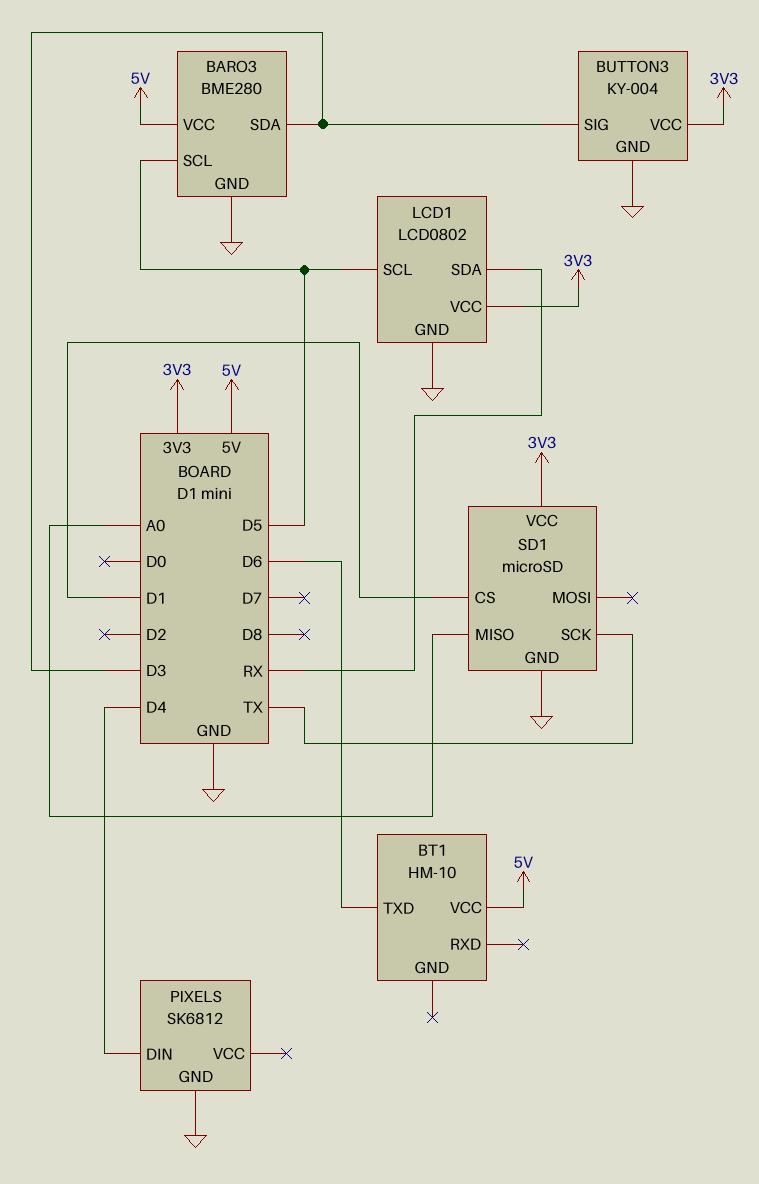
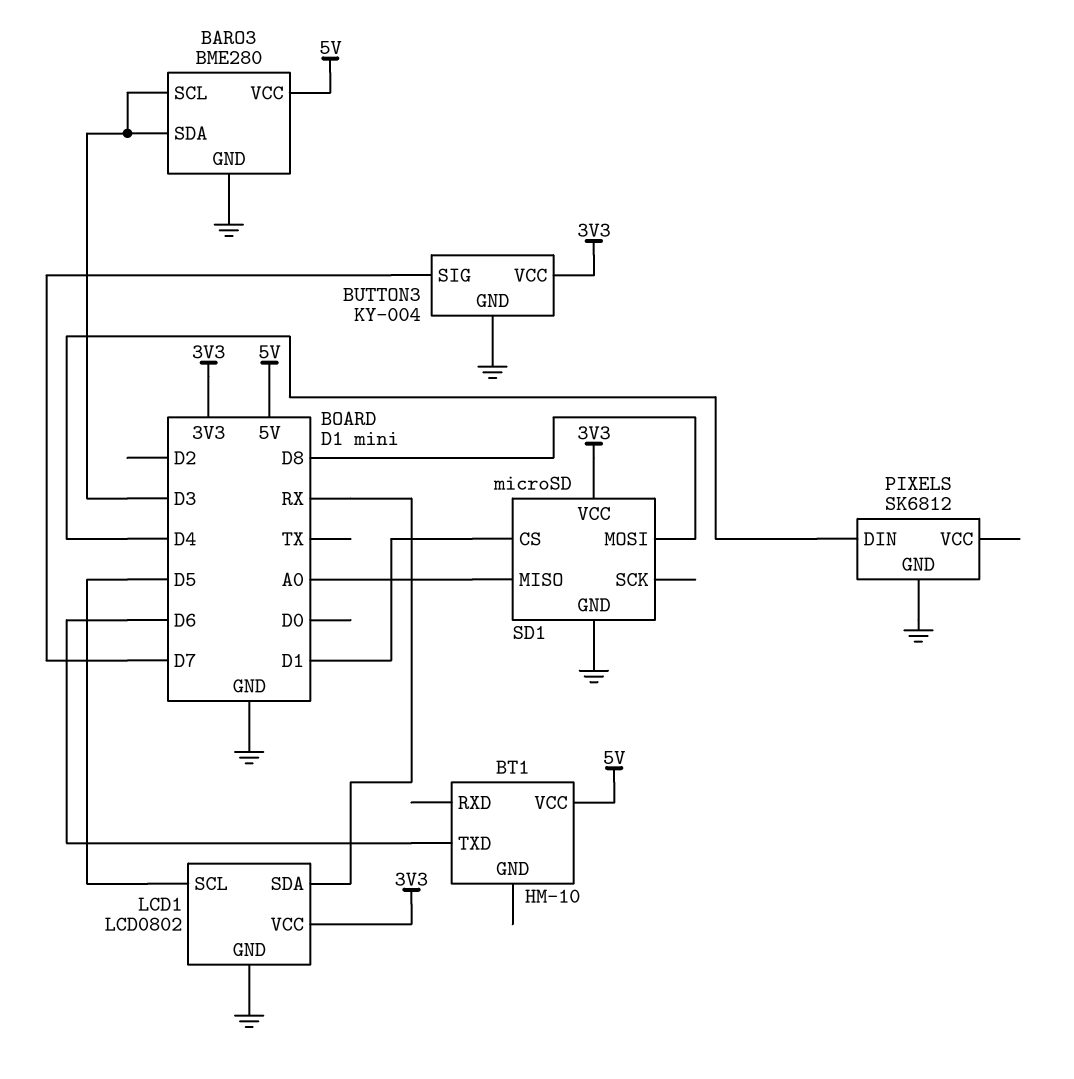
BARO3 pin SCL: D5 -> D3
BUTTON3 pin SIG: D3 -> D7
SD1 pin MOSI: none -> D8
SD1 pin SCK: TX -> none

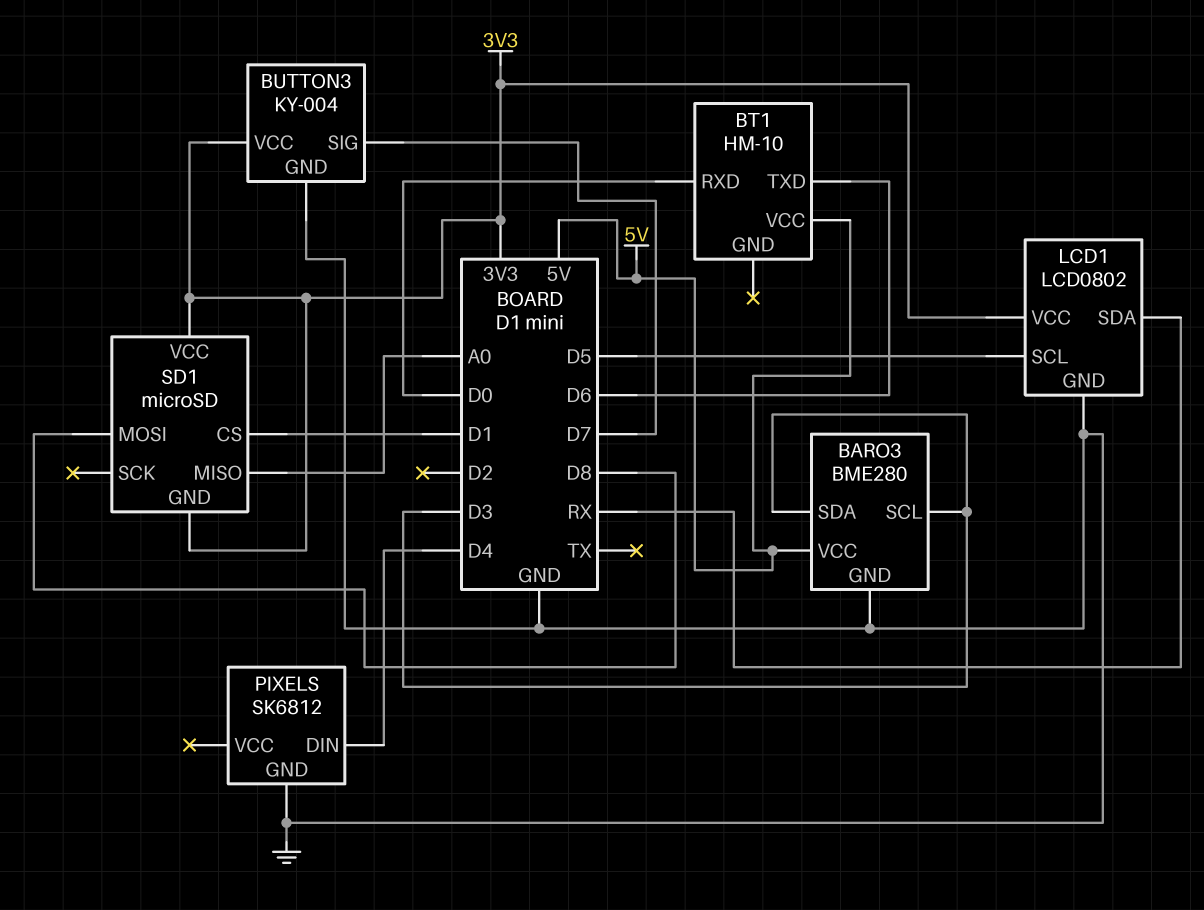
BT1 pin RXD: none -> D0
SD1 pin GND: GND -> 3V3

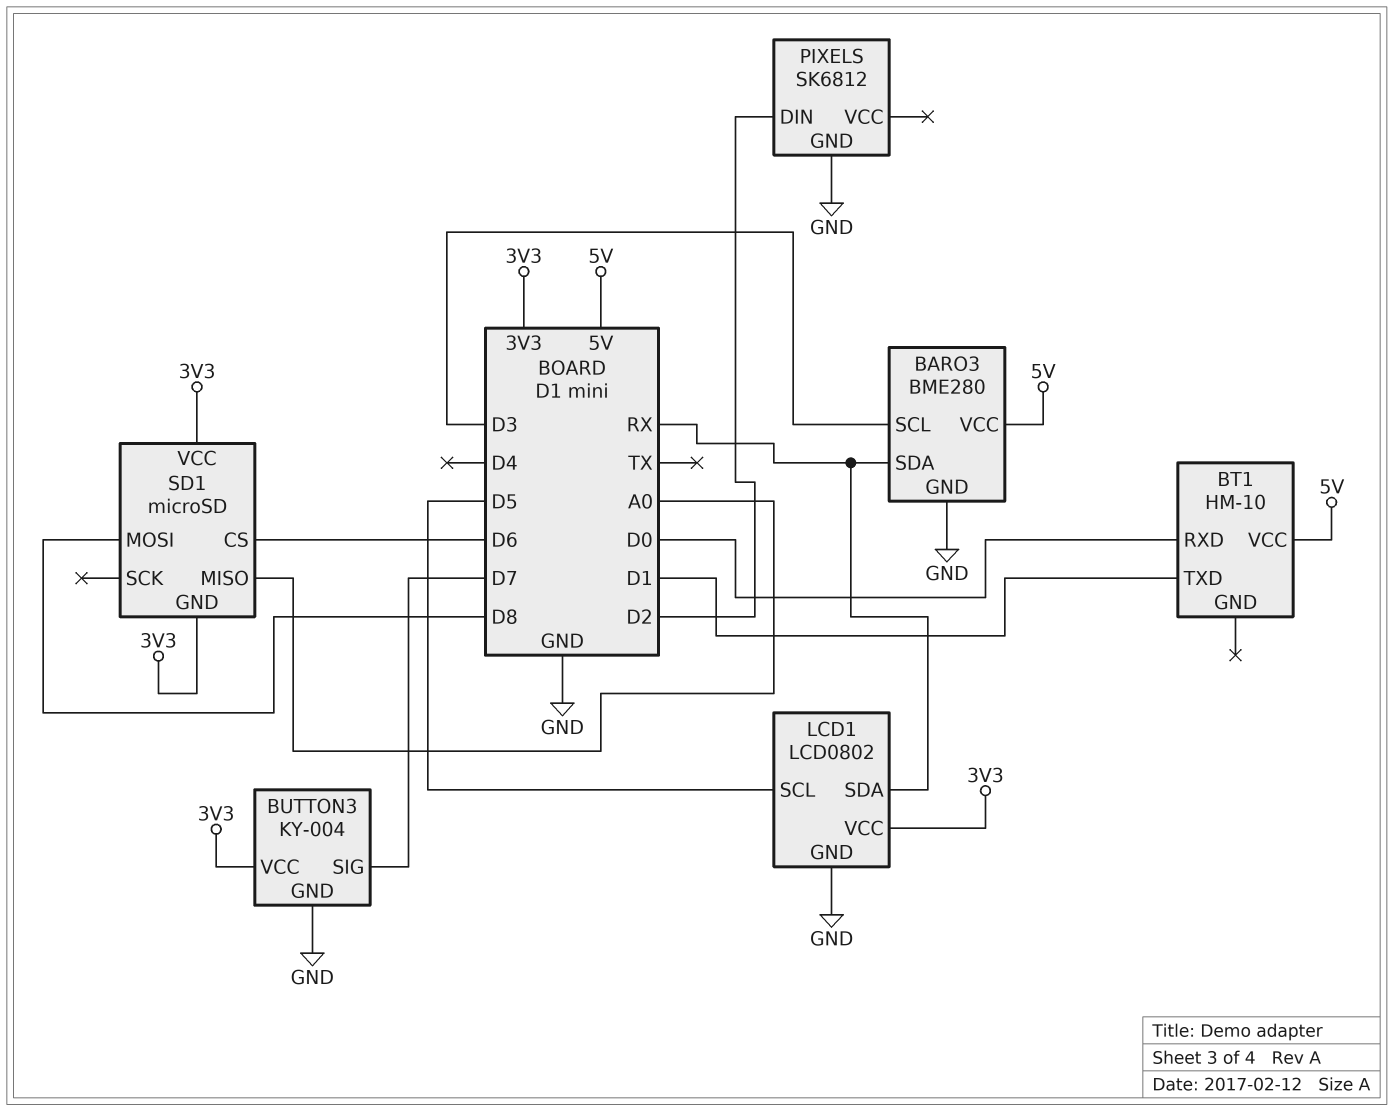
BARO3 pin SDA: D3 -> RX
BT1 pin TXD: D6 -> D1
PIXELS pin DIN: D4 -> D2
SD1 pin CS: D1 -> D6

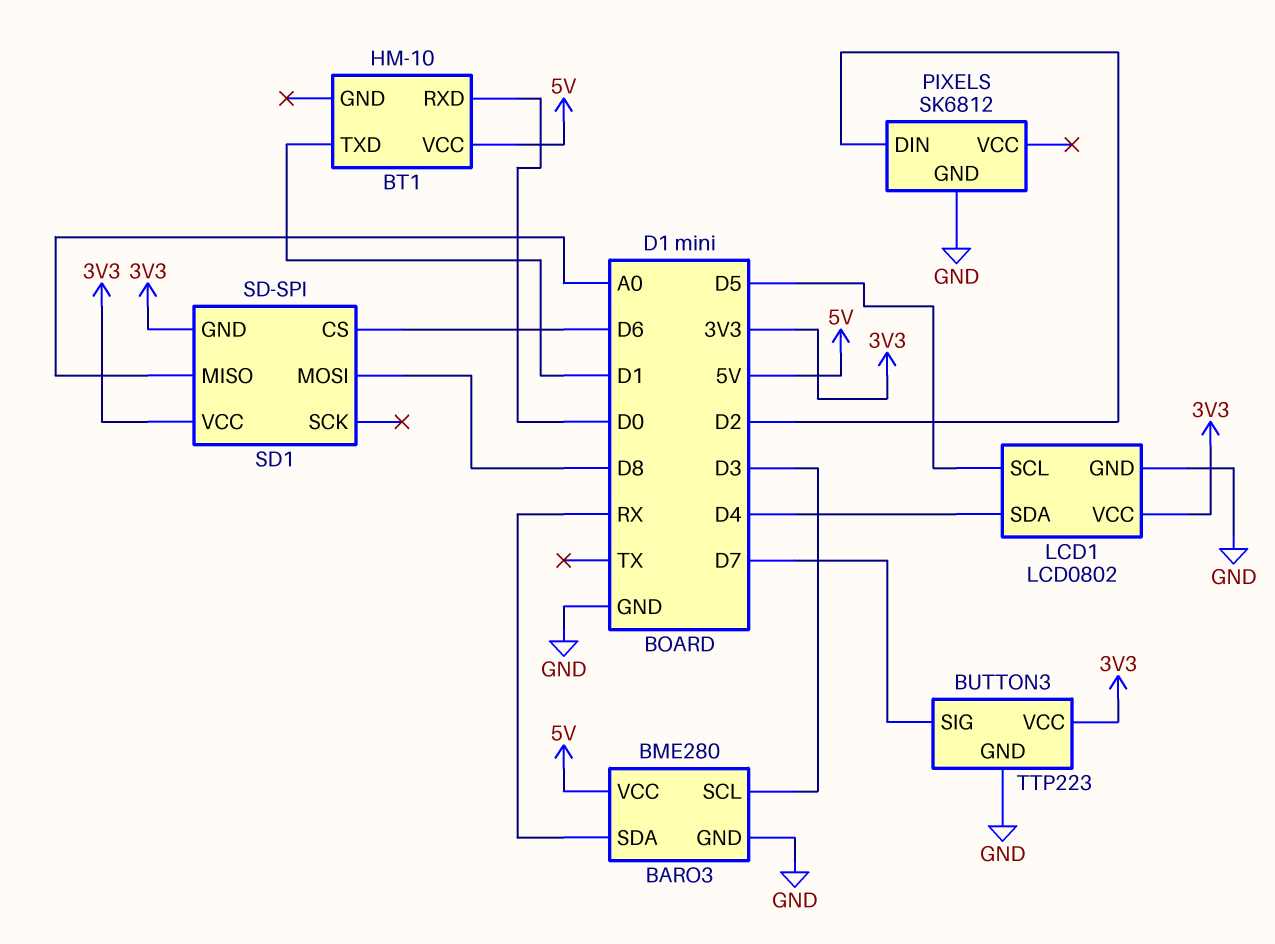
BUTTON3: KY-004 -> TTP223
LCD1 pin SDA: RX -> D4
SD1: microSD -> SD-SPI

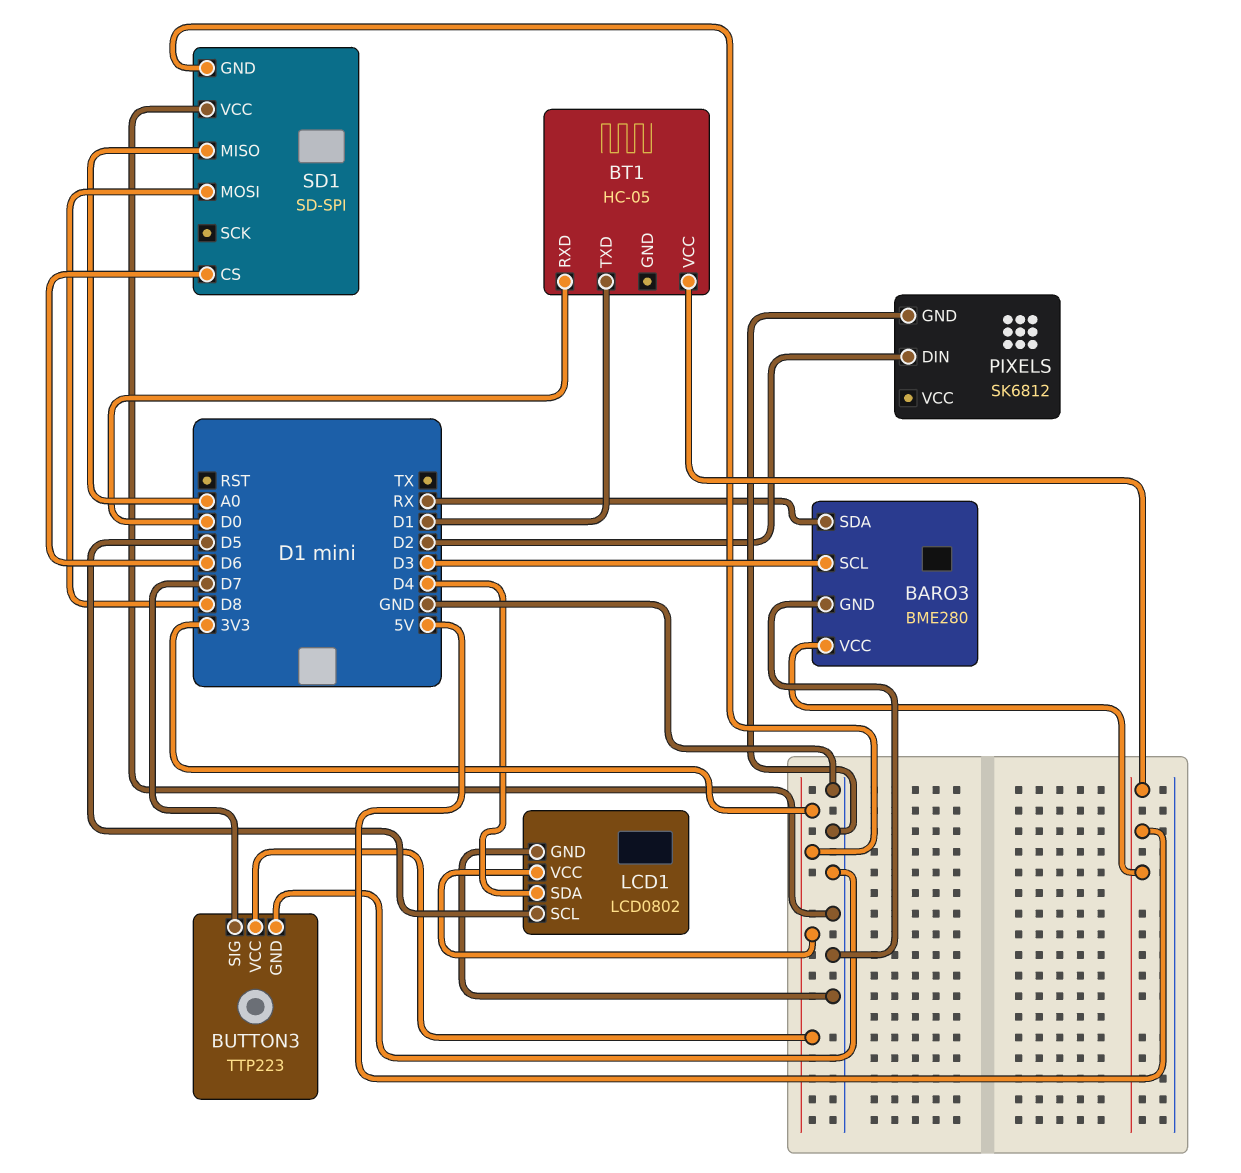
BT1: HM-10 -> HC-05
SD1 pin VCC: 3V3 -> GND

